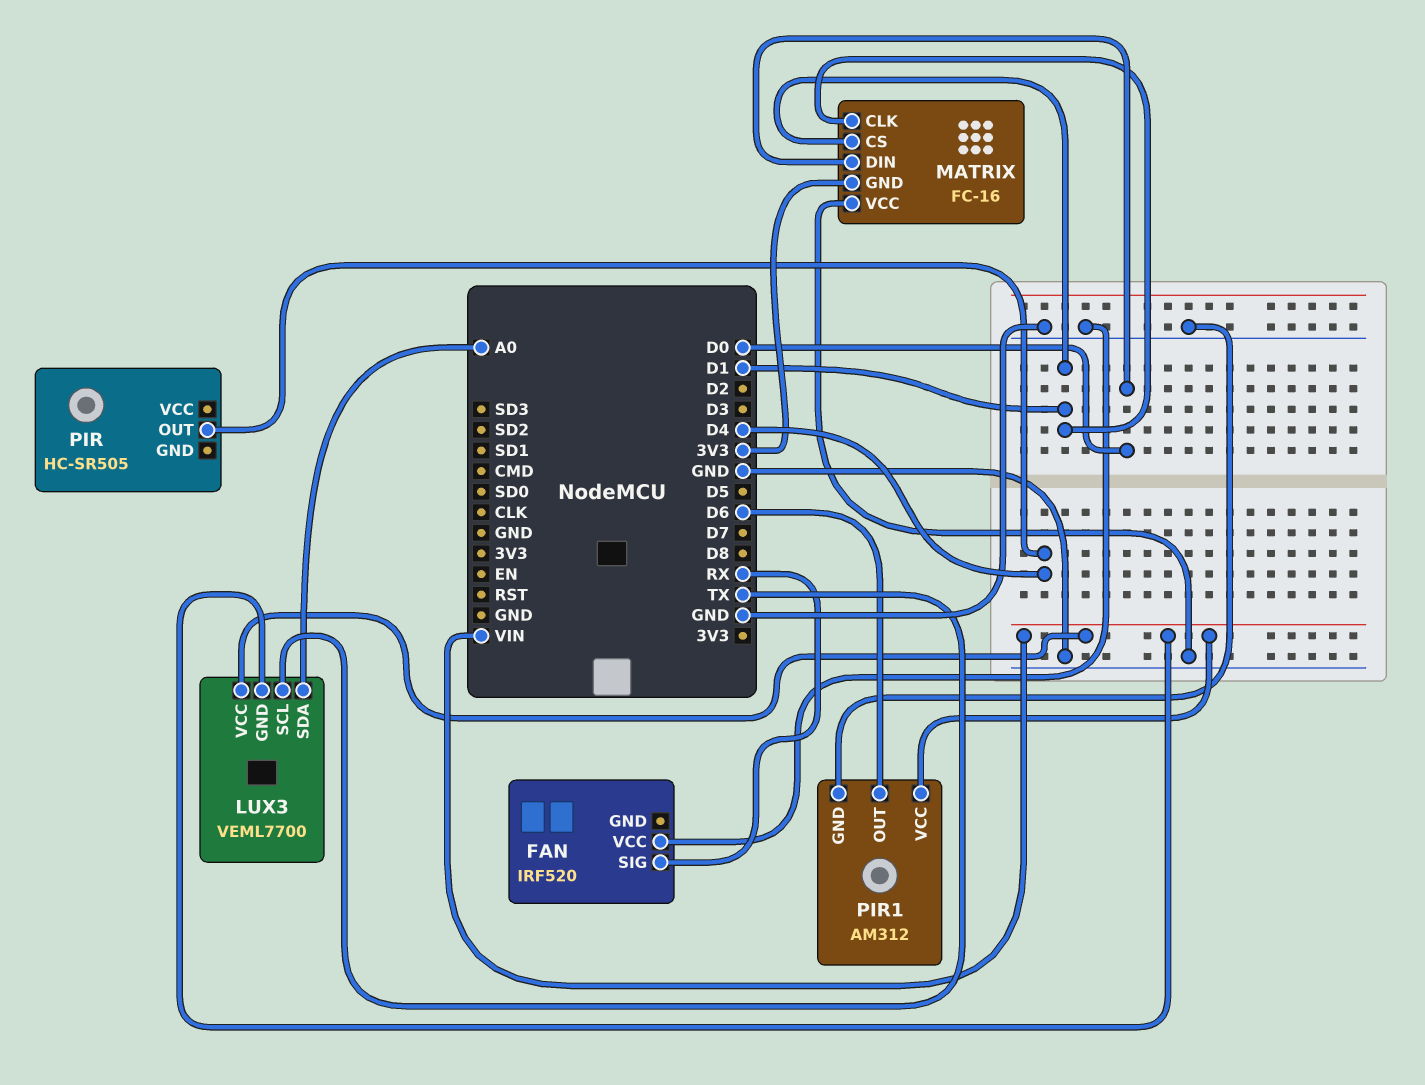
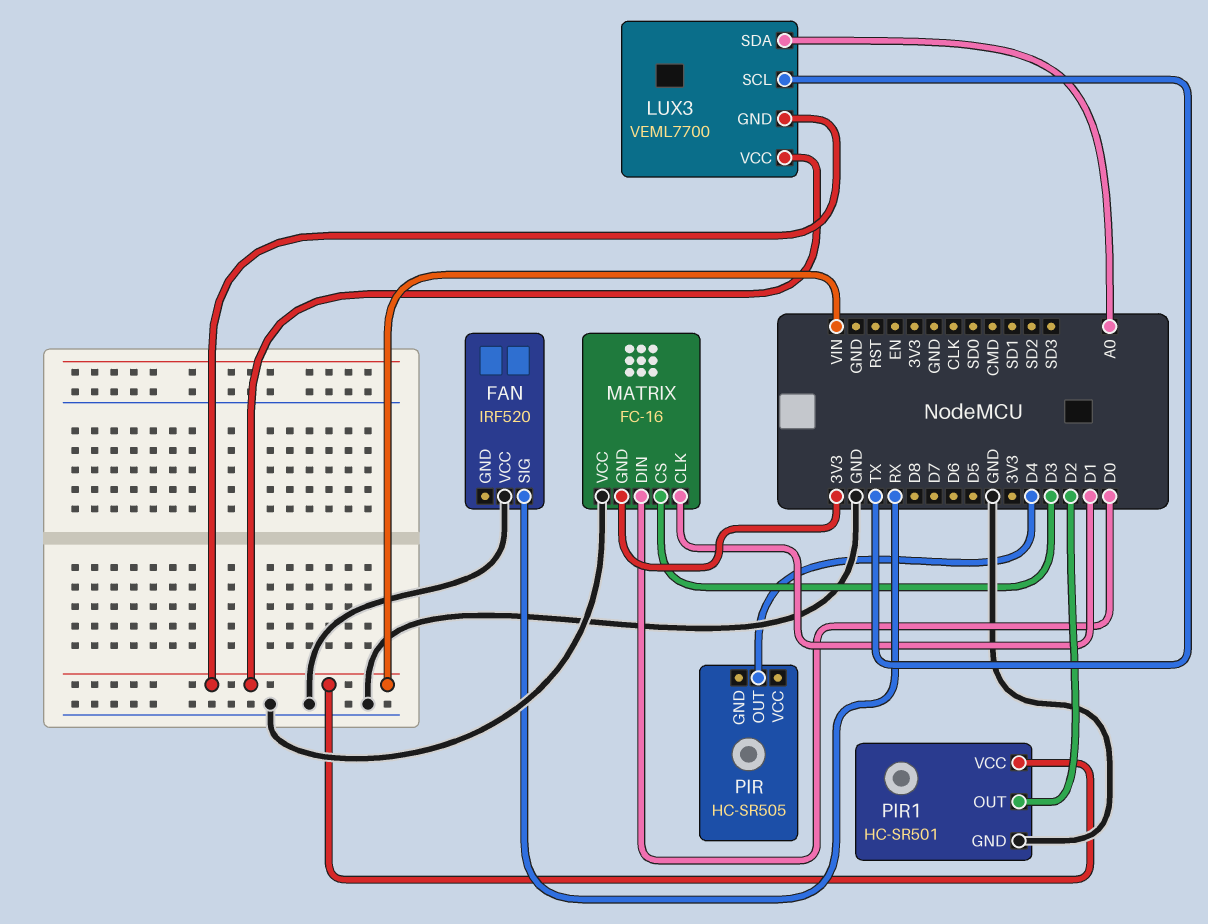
MATRIX pin CS: D1 -> D3
PIR1: AM312 -> HC-SR501
PIR1 pin OUT: D6 -> D2

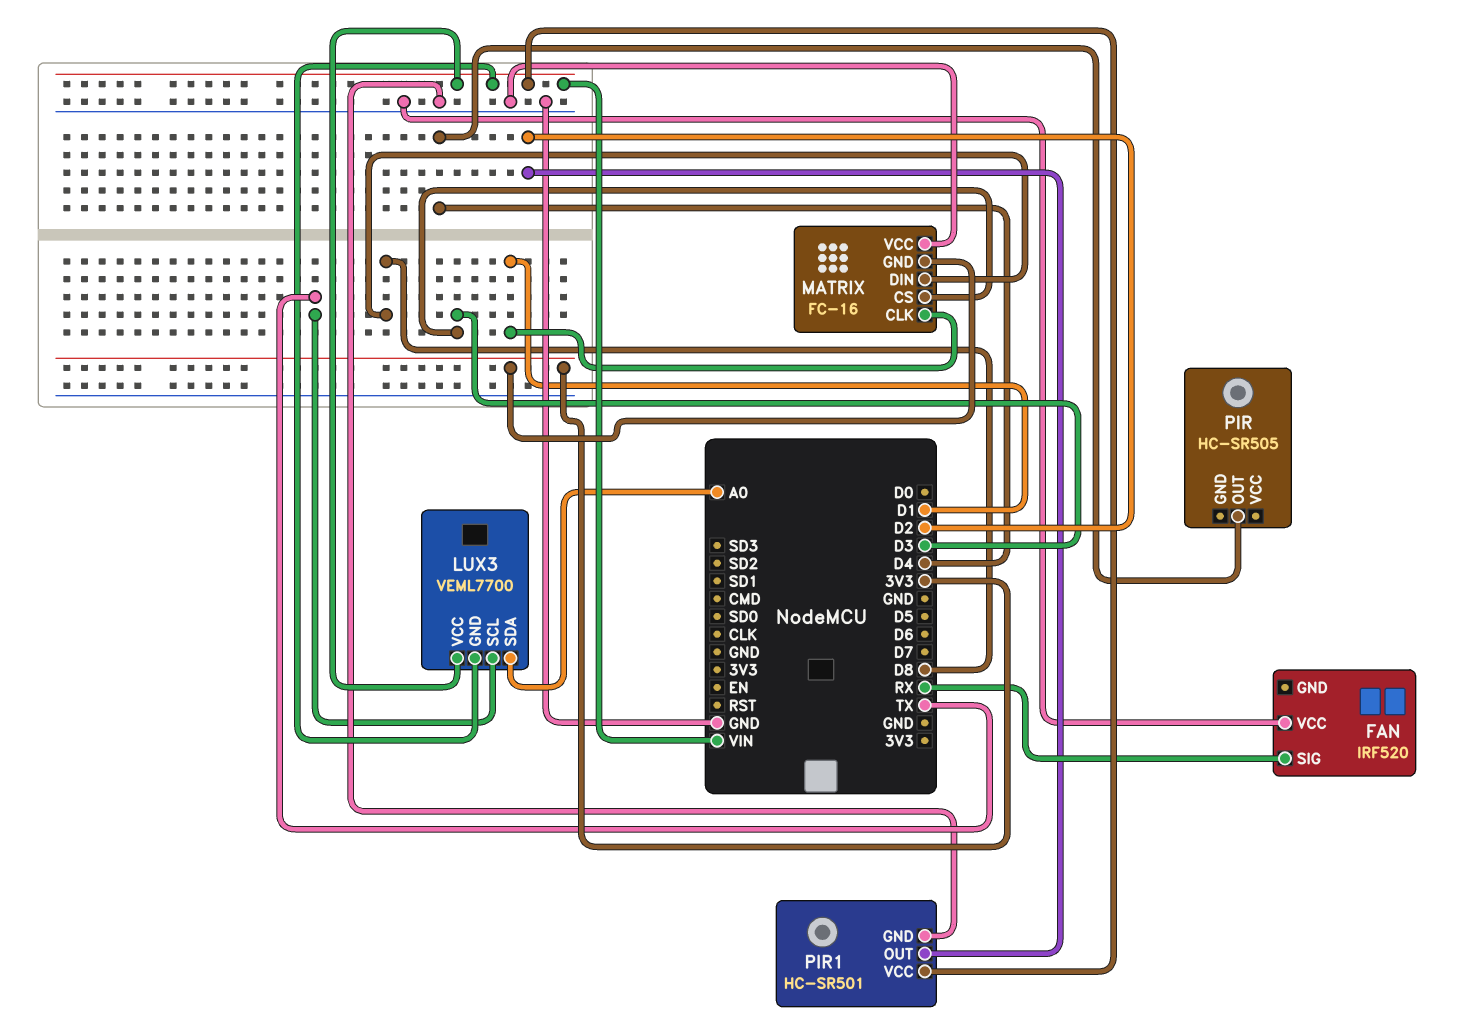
MATRIX pin DIN: D0 -> D8

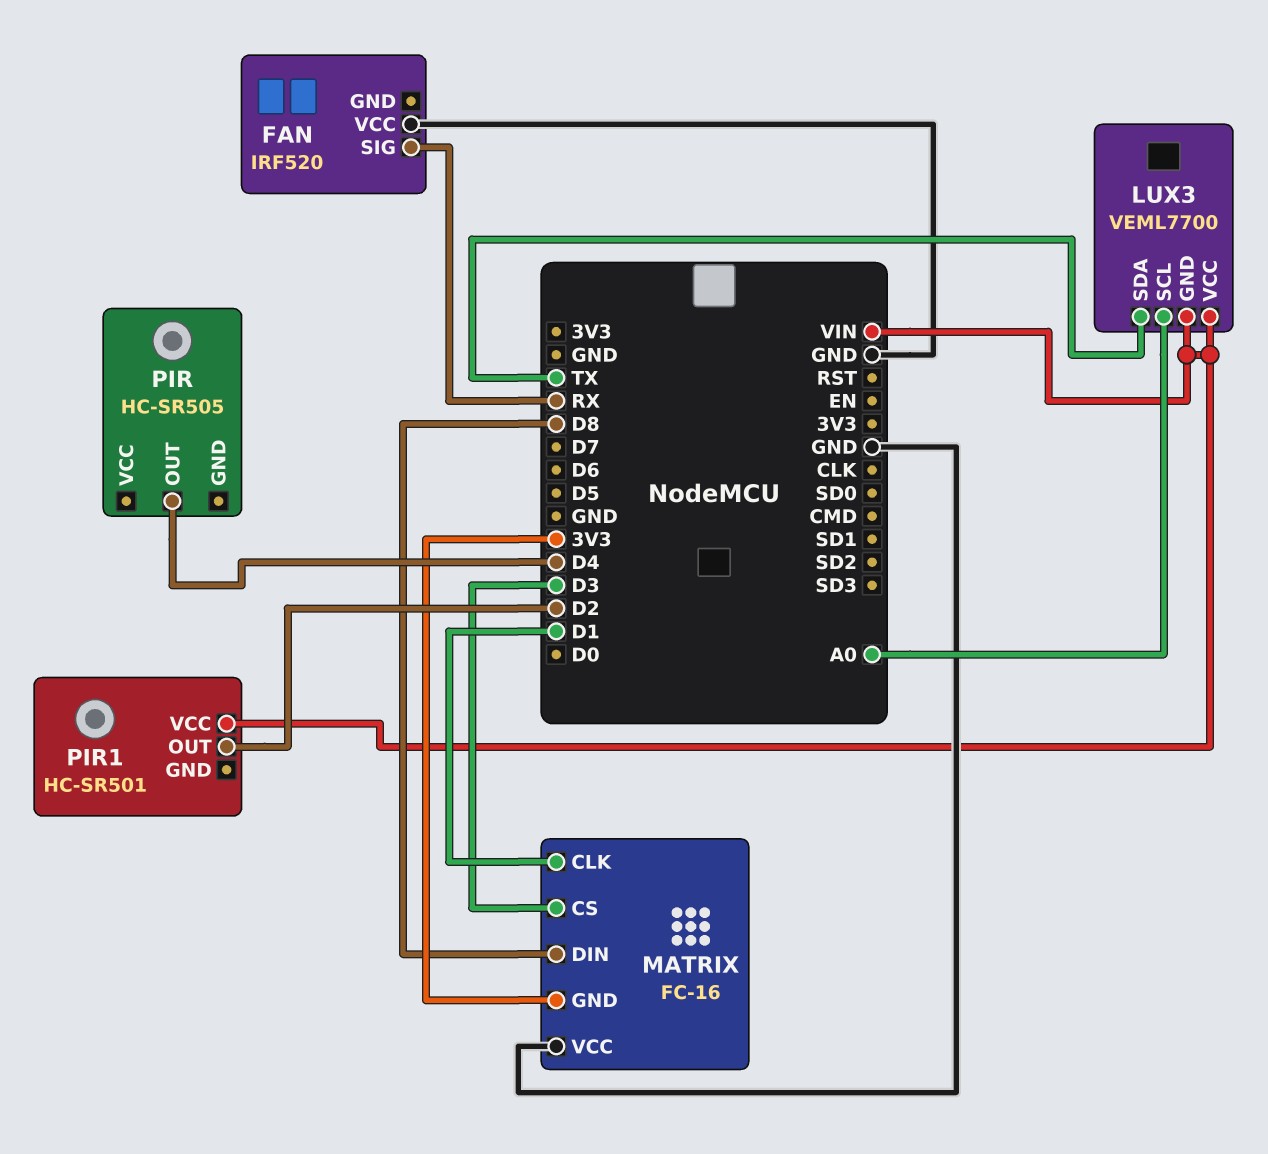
LUX3 pin SCL: TX -> A0
LUX3 pin SDA: A0 -> TX
PIR1 pin GND: GND -> none

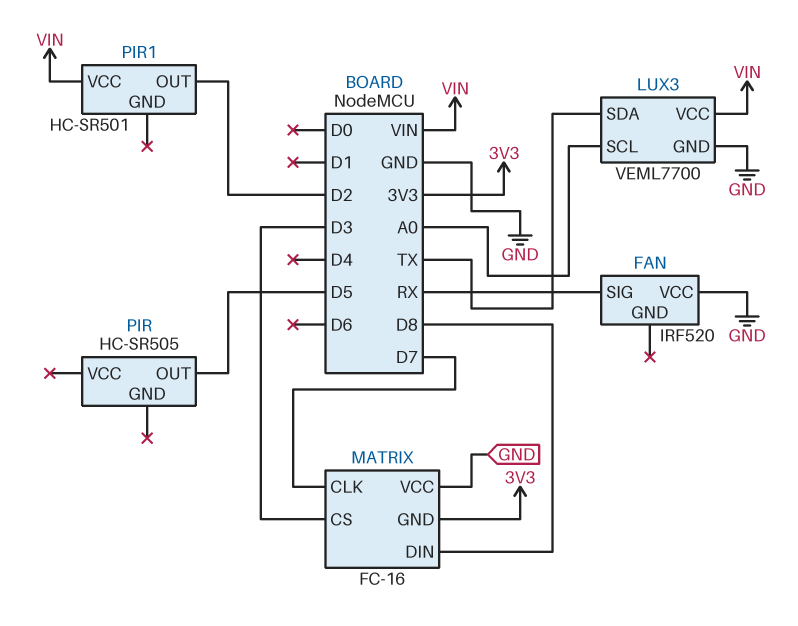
LUX3 pin GND: VIN -> GND
MATRIX pin CLK: D1 -> D7
PIR pin OUT: D4 -> D5

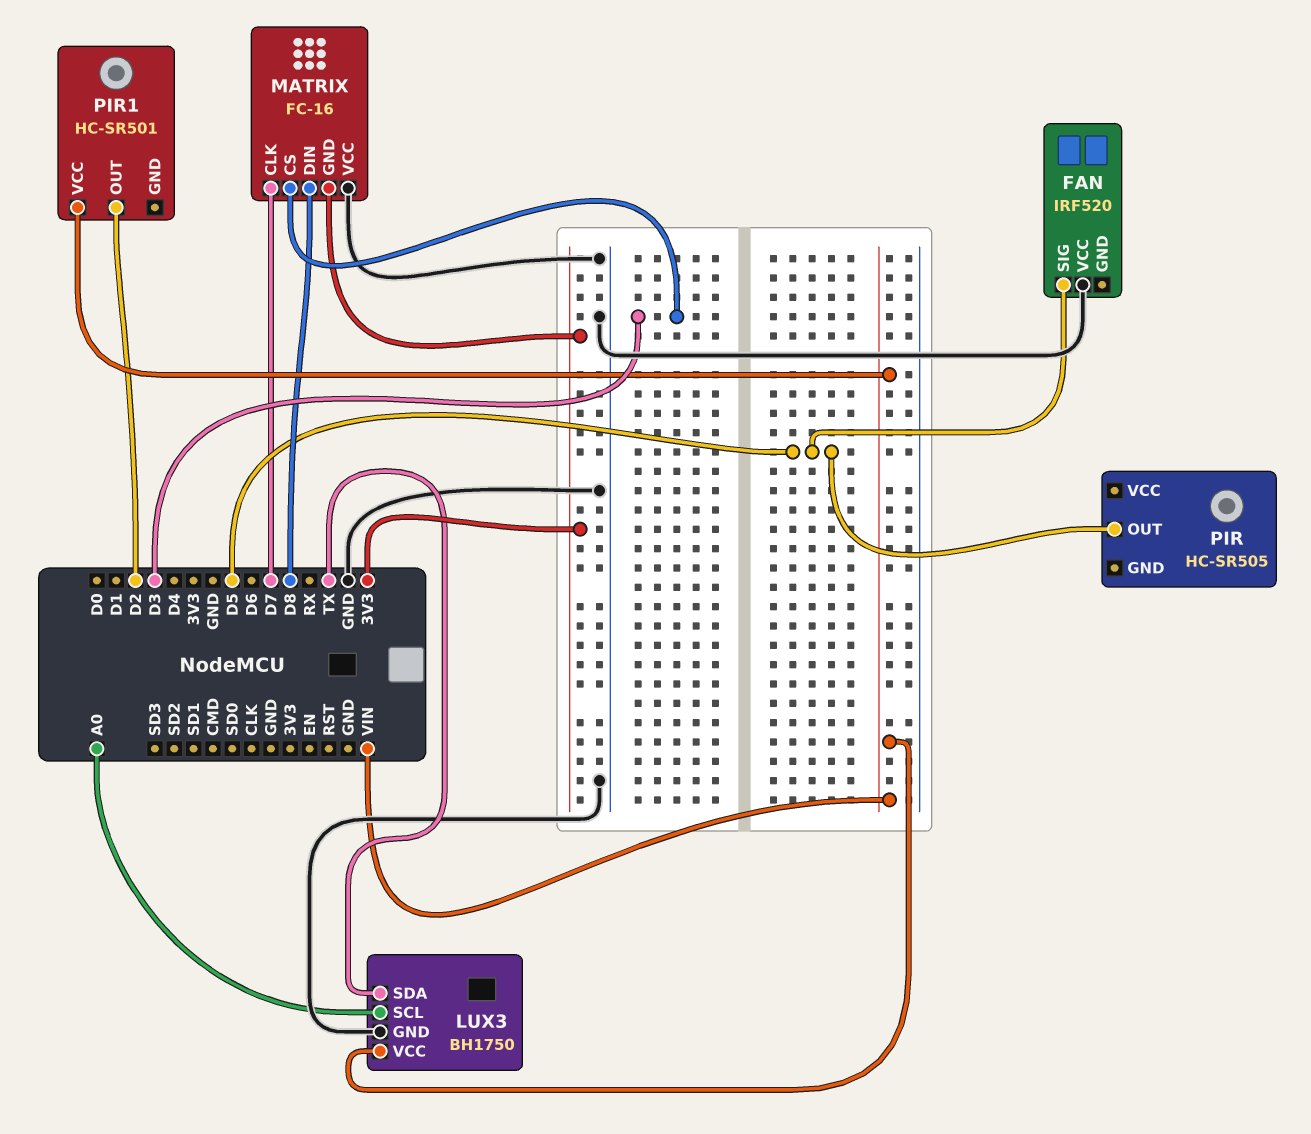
FAN pin SIG: RX -> D5
LUX3: VEML7700 -> BH1750

